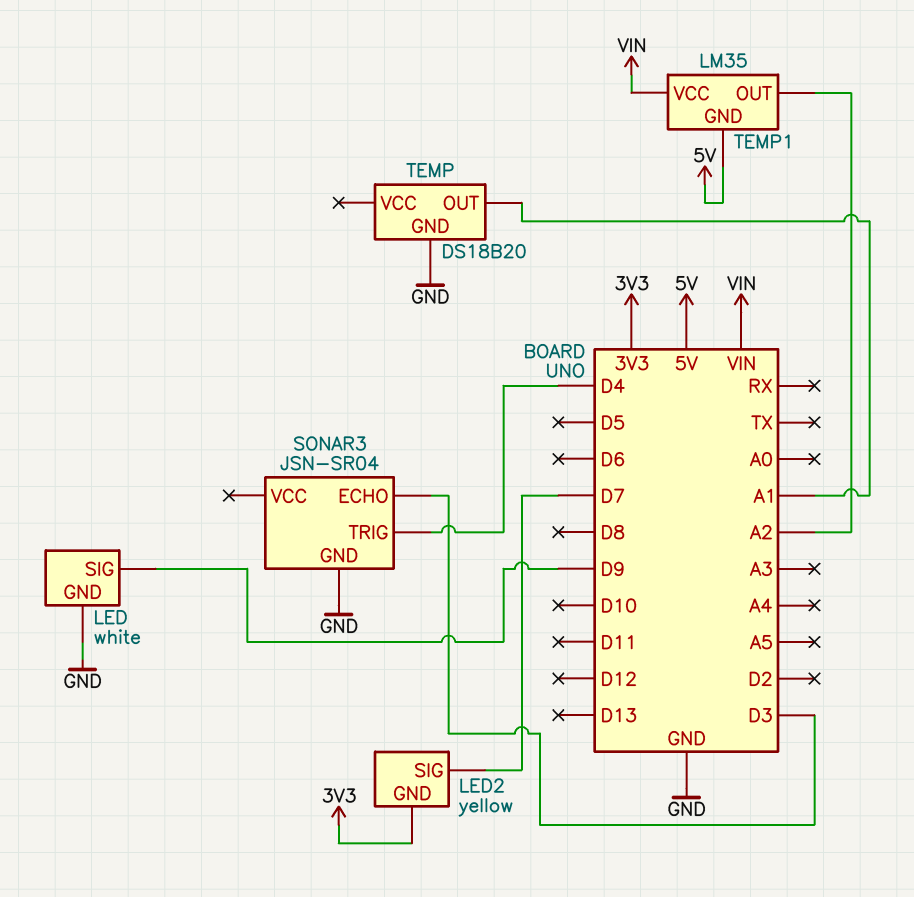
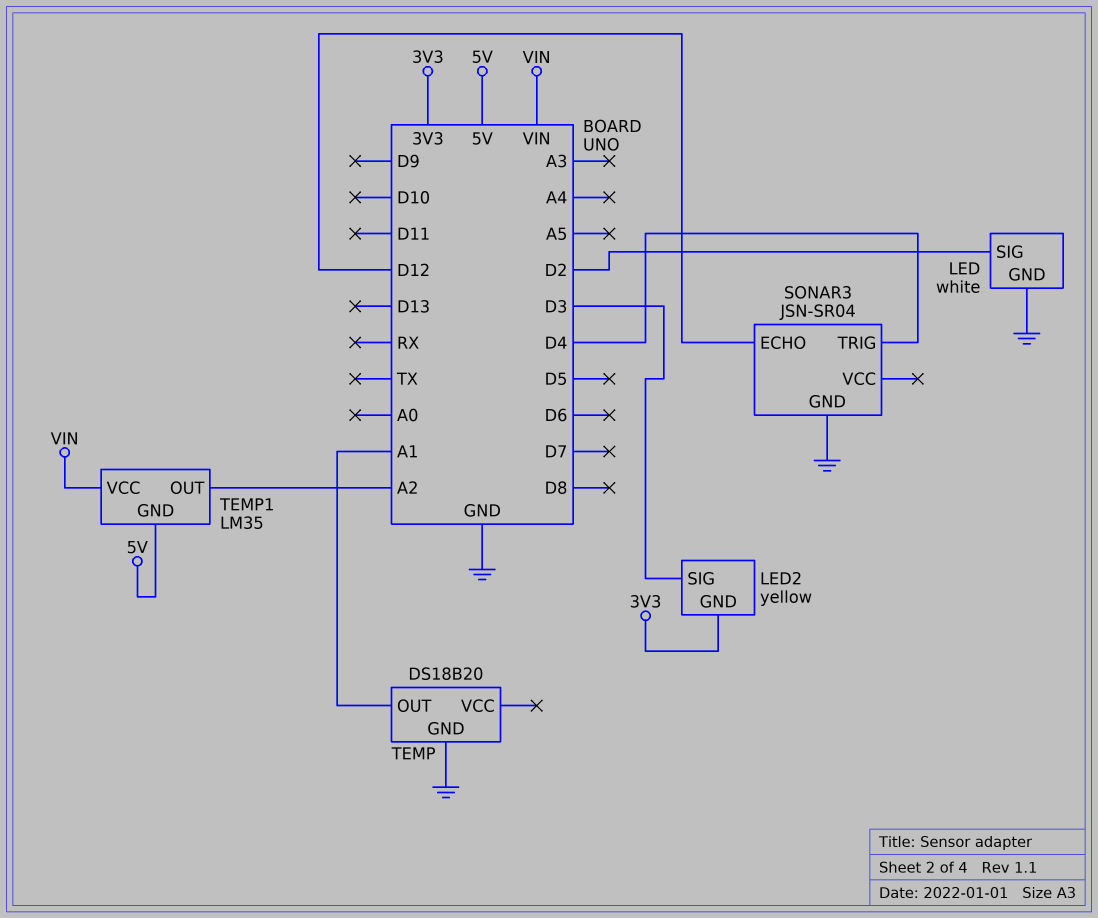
LED pin SIG: D9 -> D2
LED2 pin SIG: D7 -> D3
SONAR3 pin ECHO: D3 -> D12

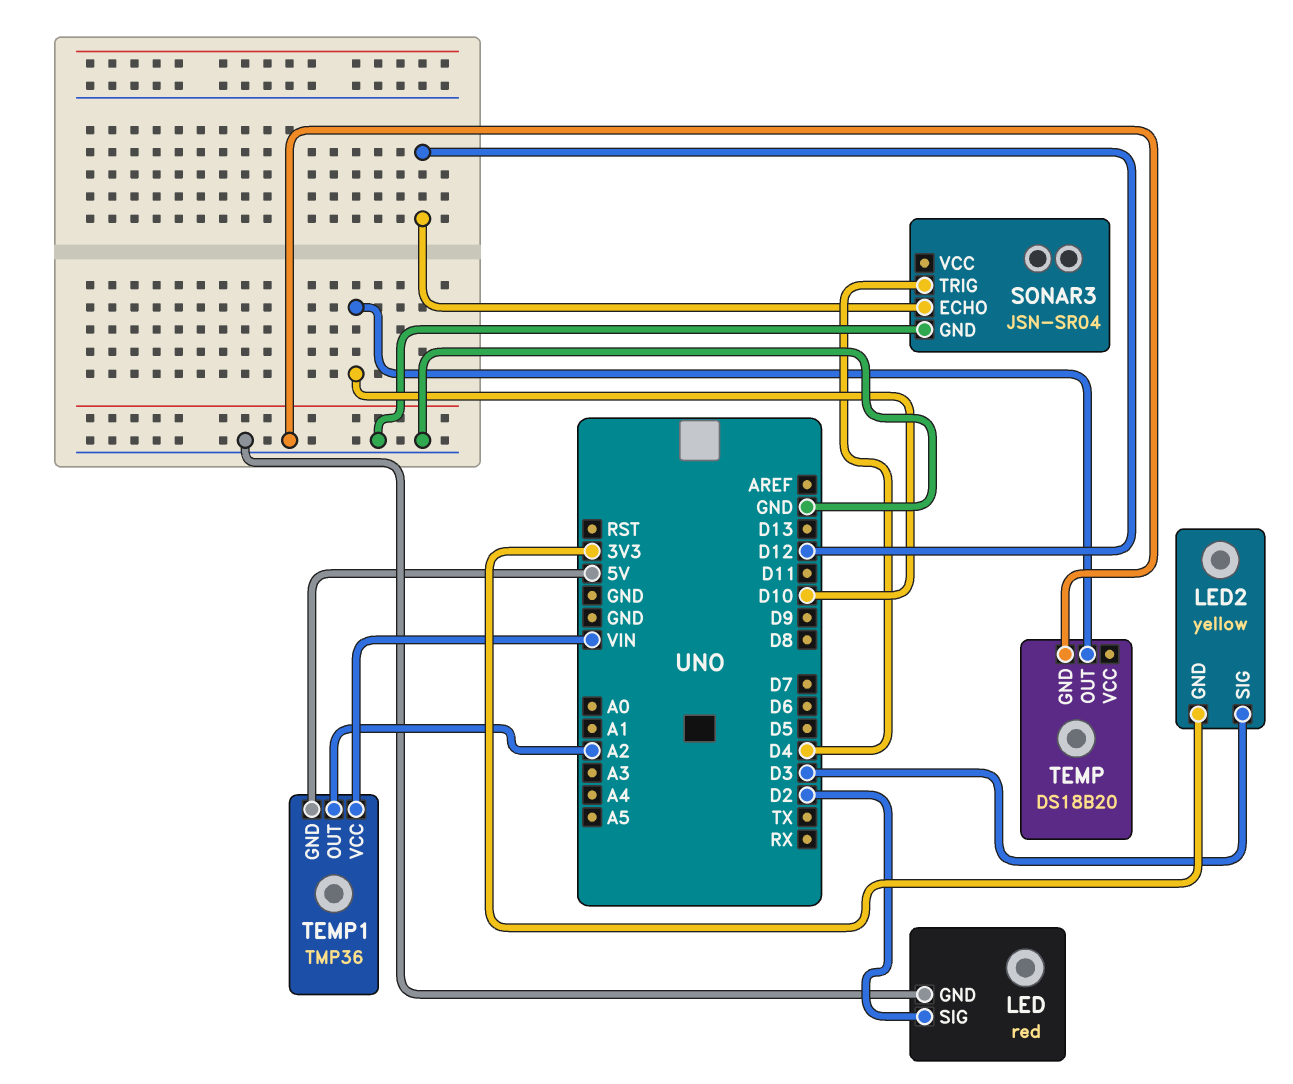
LED: white -> red
TEMP pin OUT: A1 -> D10
TEMP1: LM35 -> TMP36

